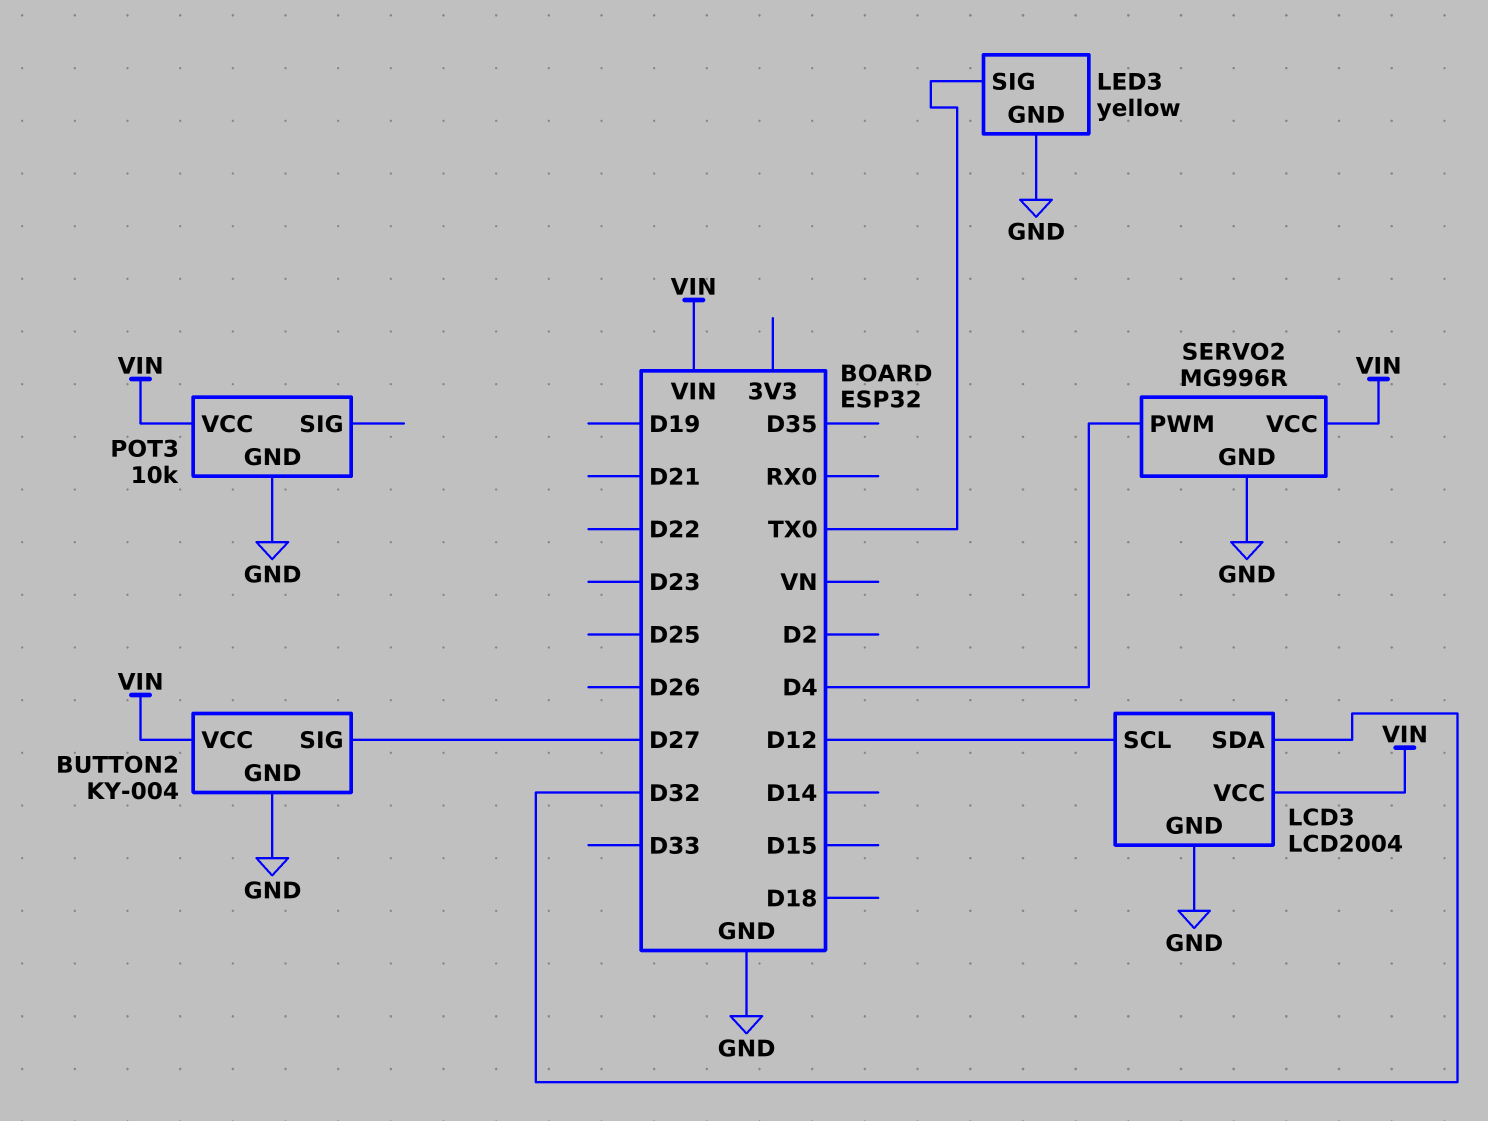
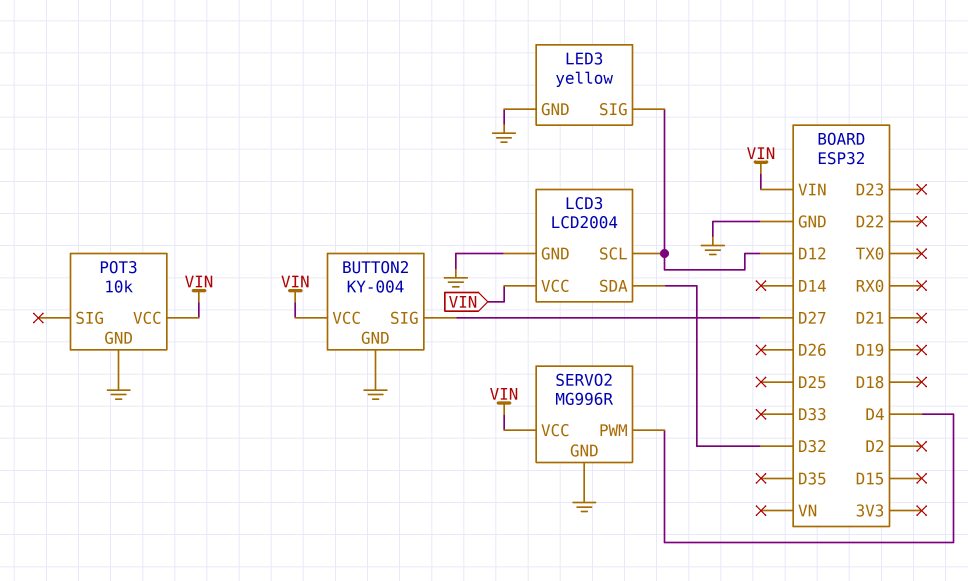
LED3 pin SIG: TX0 -> D12

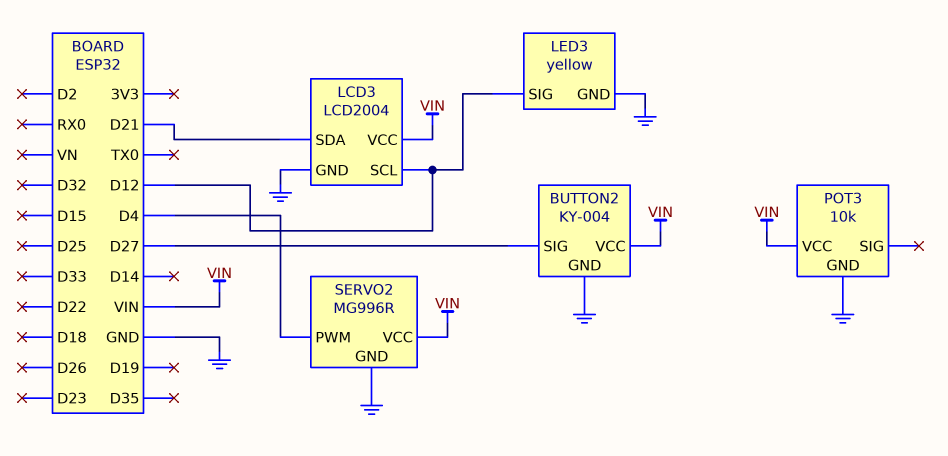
LCD3 pin SDA: D32 -> D21

